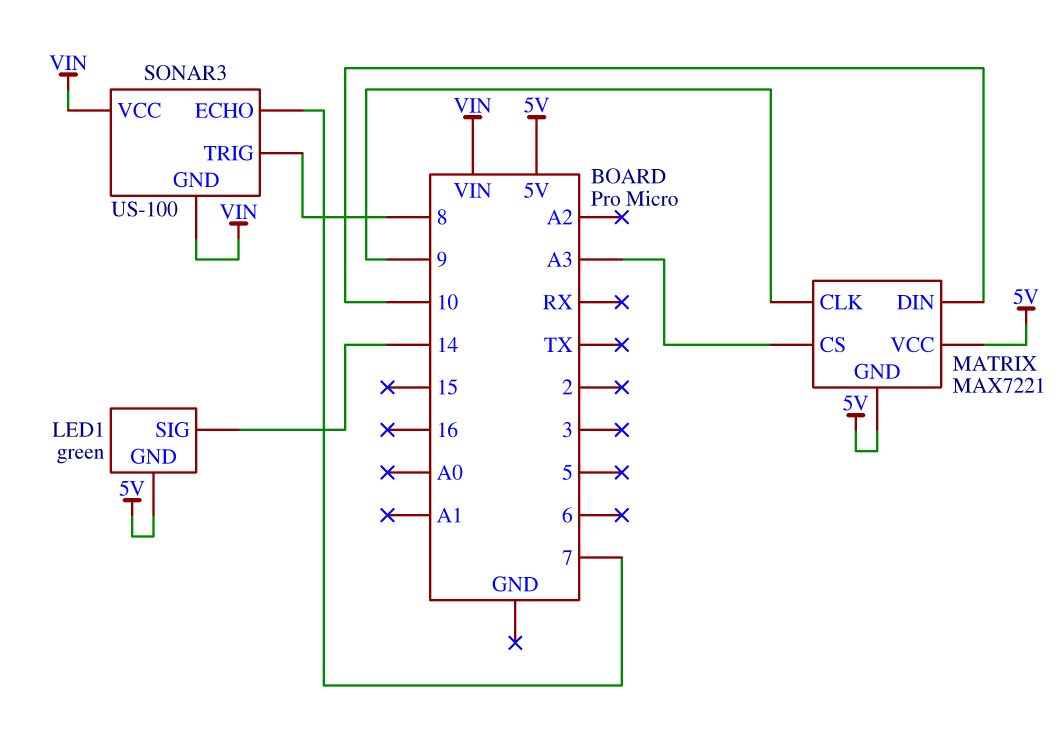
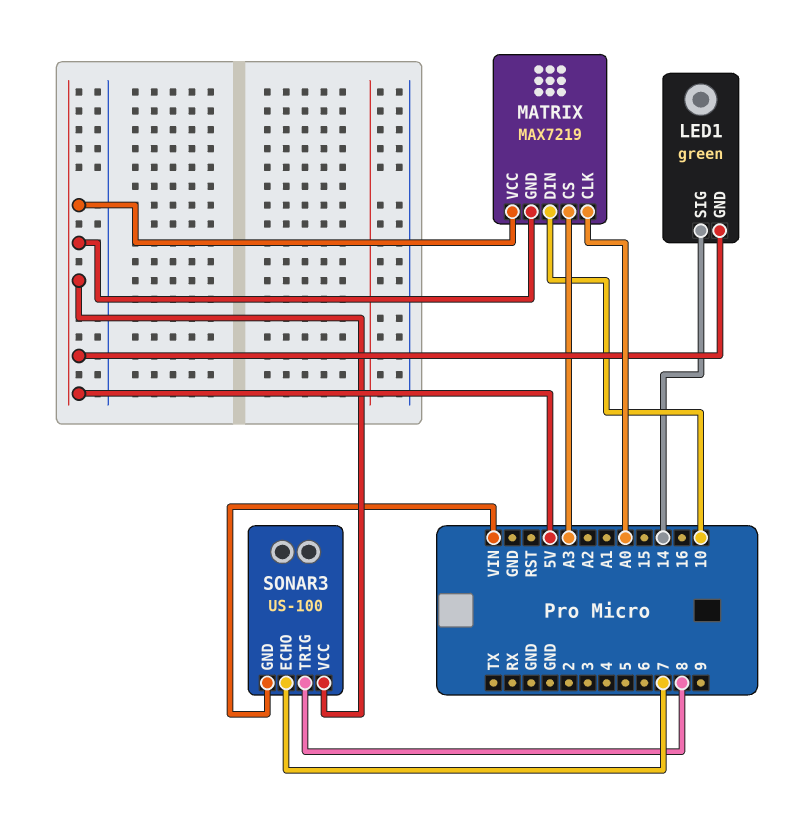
MATRIX: MAX7221 -> MAX7219
MATRIX pin CLK: 9 -> A0
SONAR3 pin VCC: VIN -> 5V

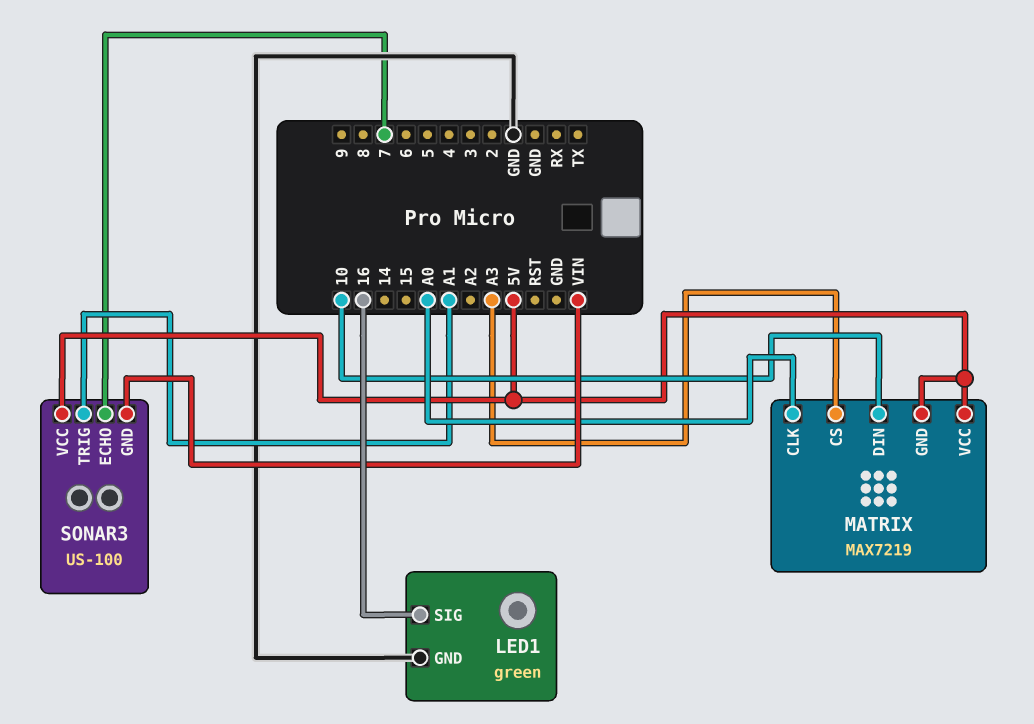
LED1 pin GND: 5V -> GND
LED1 pin SIG: 14 -> 16
SONAR3 pin TRIG: 8 -> A1

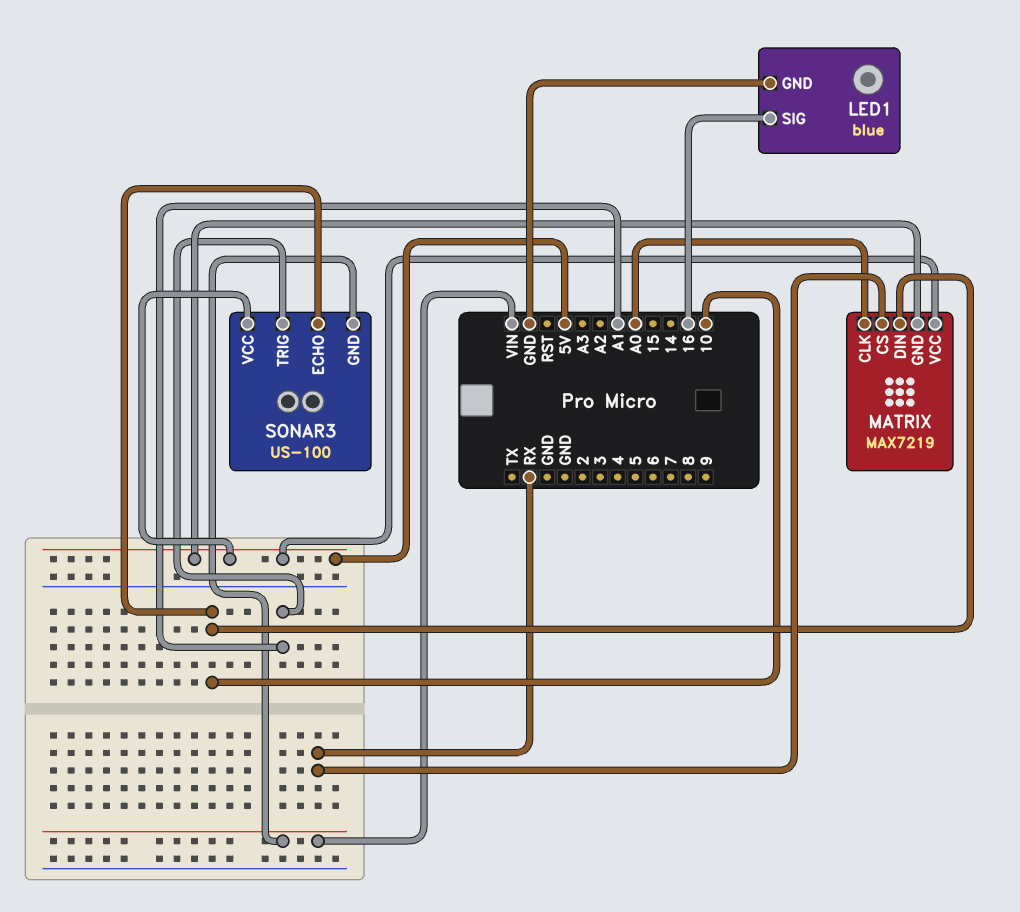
LED1: green -> blue
MATRIX pin CS: A3 -> RX
SONAR3 pin ECHO: 7 -> 10

